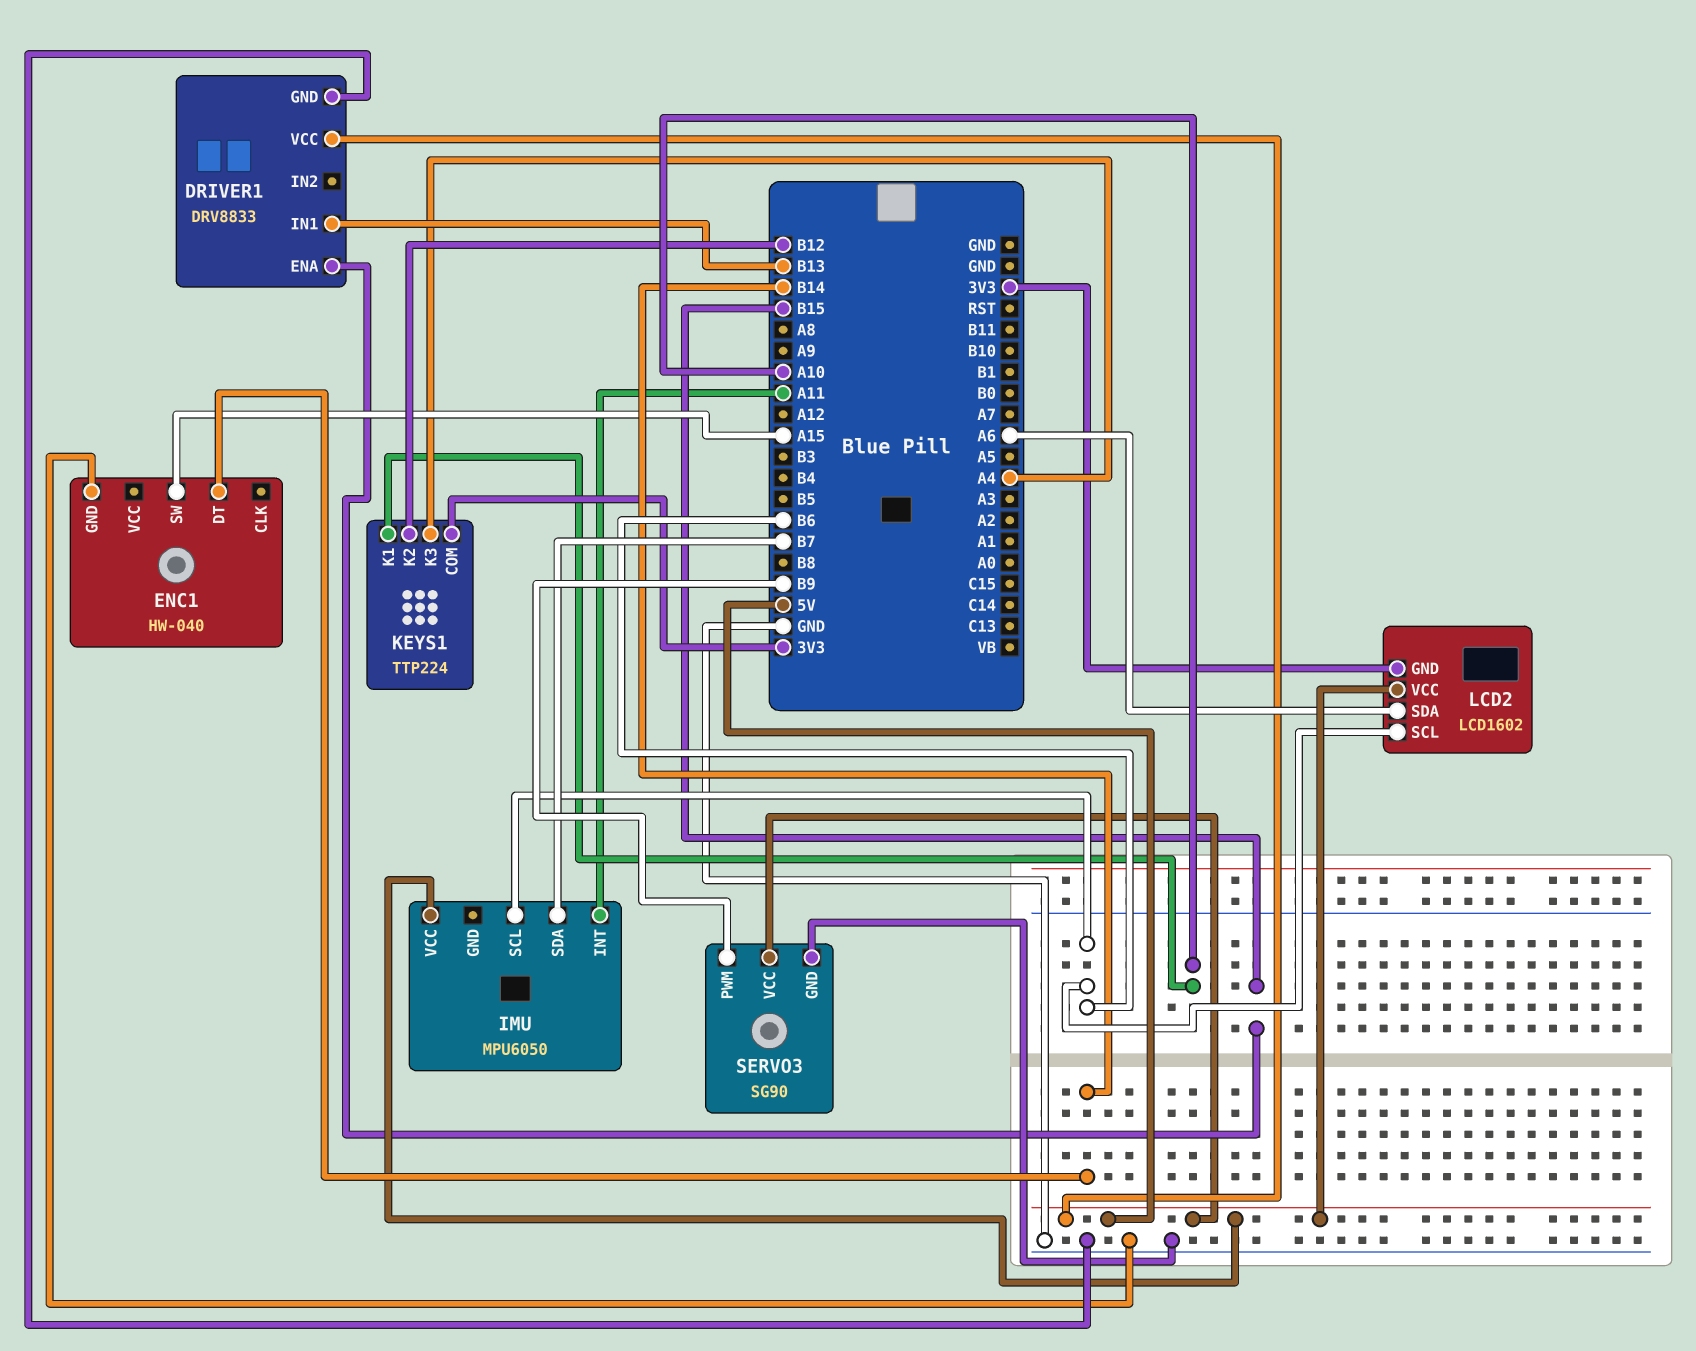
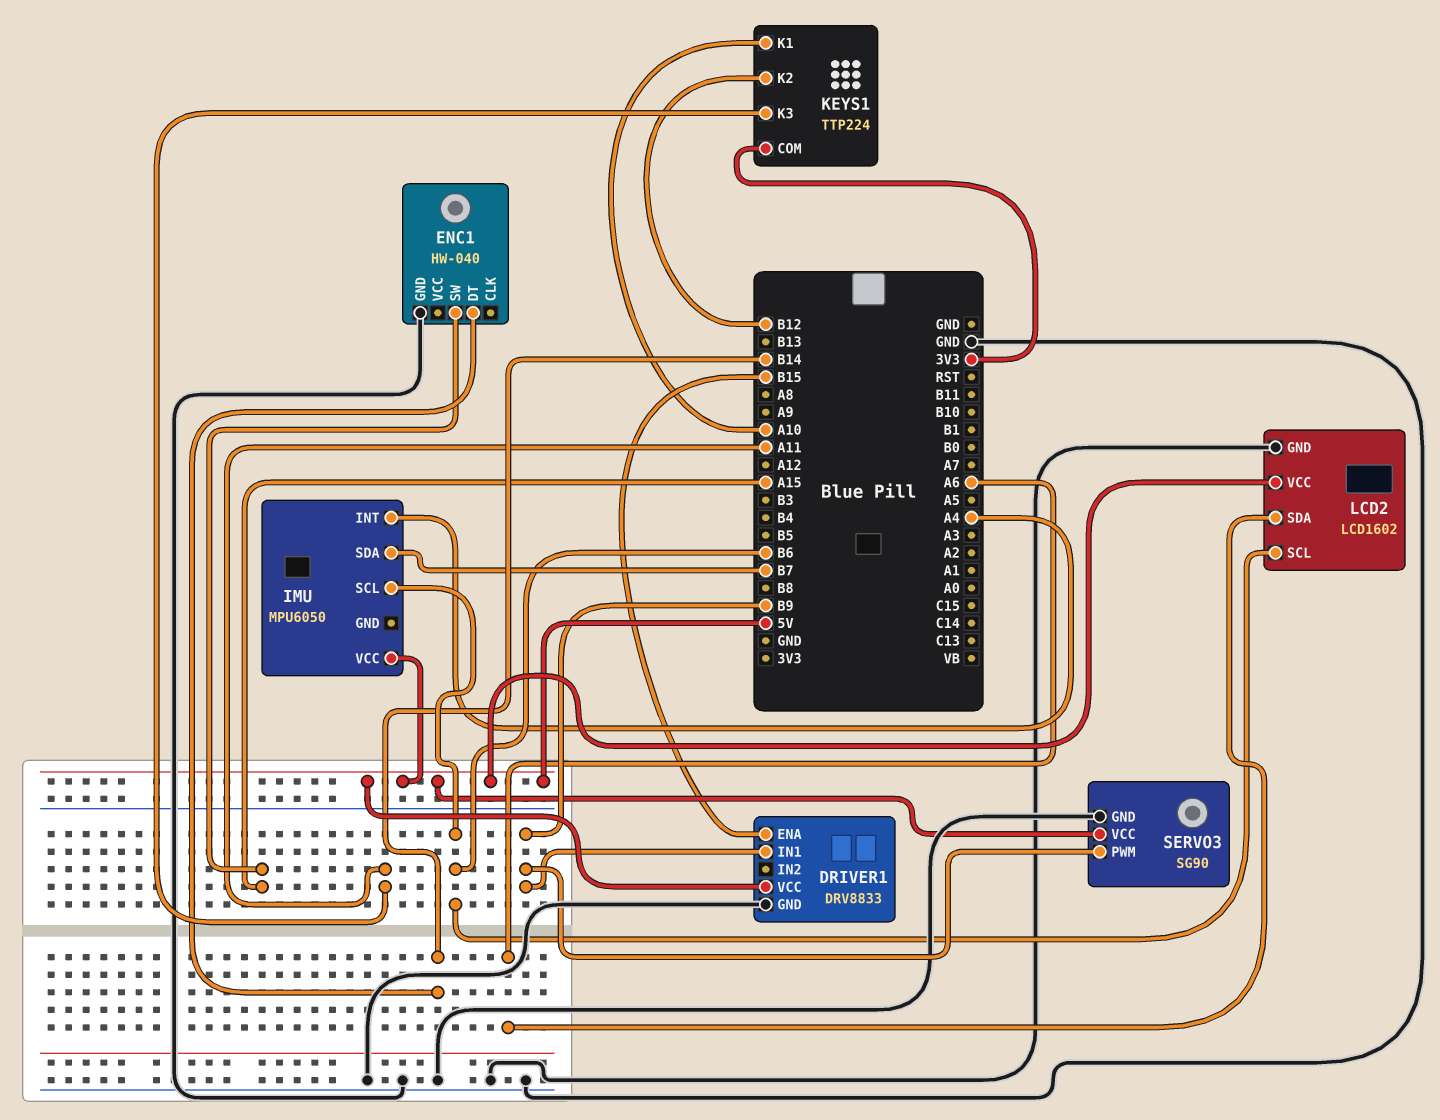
DRIVER1 pin IN1: B13 -> B9
IMU pin INT: A11 -> A4
KEYS1 pin K3: A4 -> A11
LCD2 pin GND: 3V3 -> GND

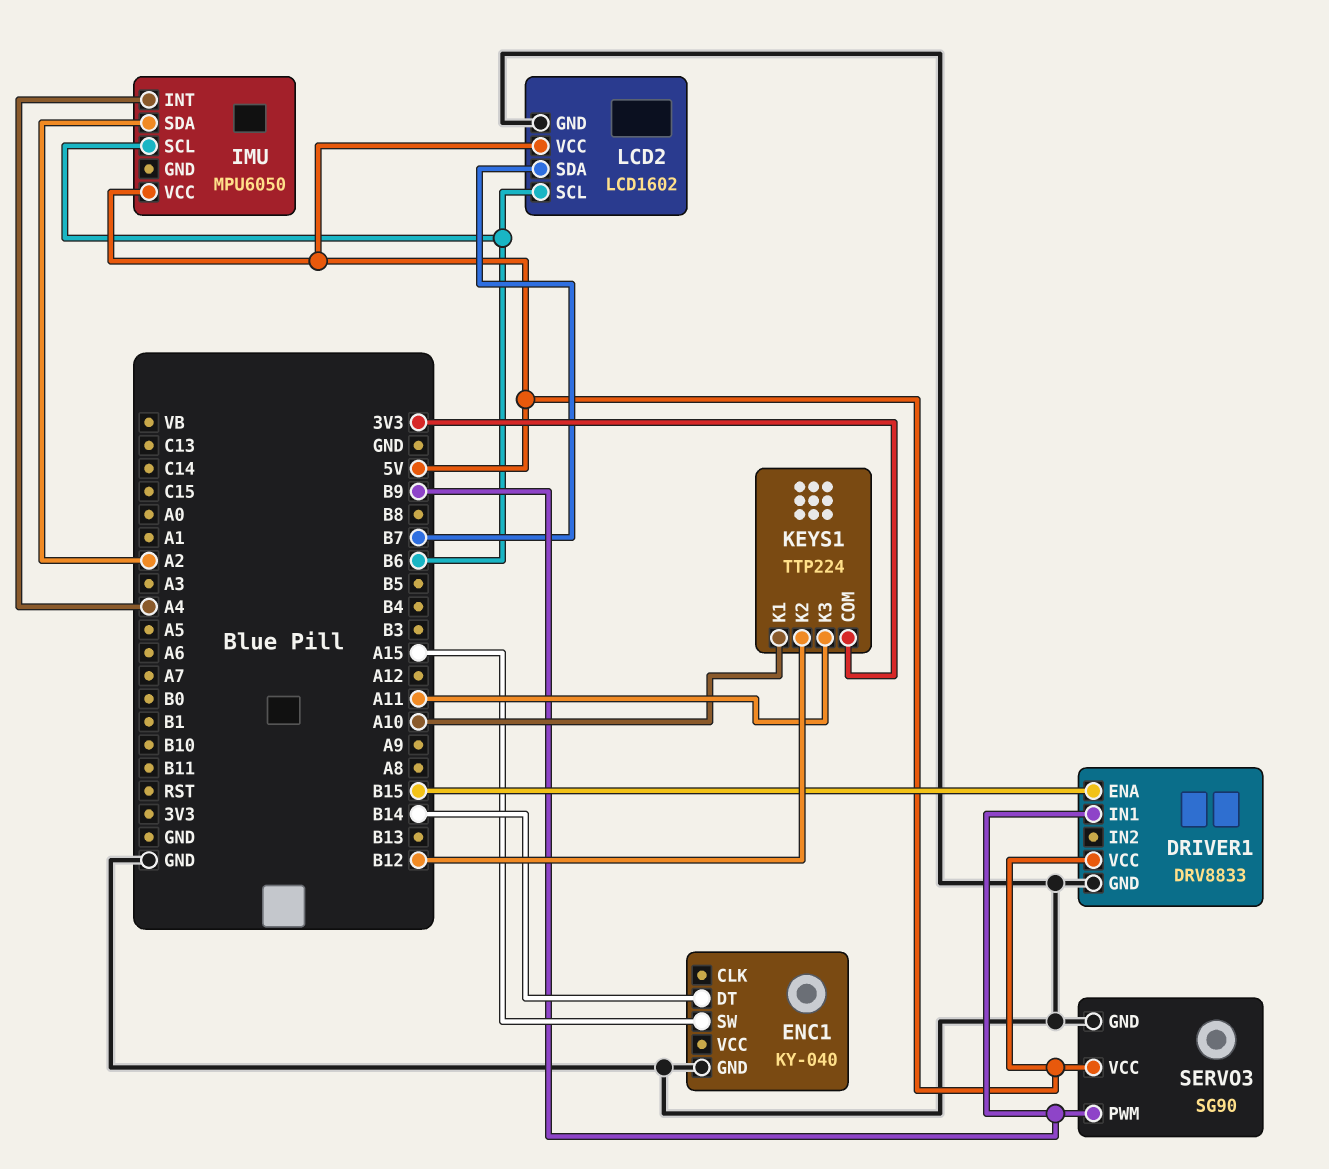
ENC1: HW-040 -> KY-040
IMU pin SDA: B7 -> A2
LCD2 pin SDA: A6 -> B7

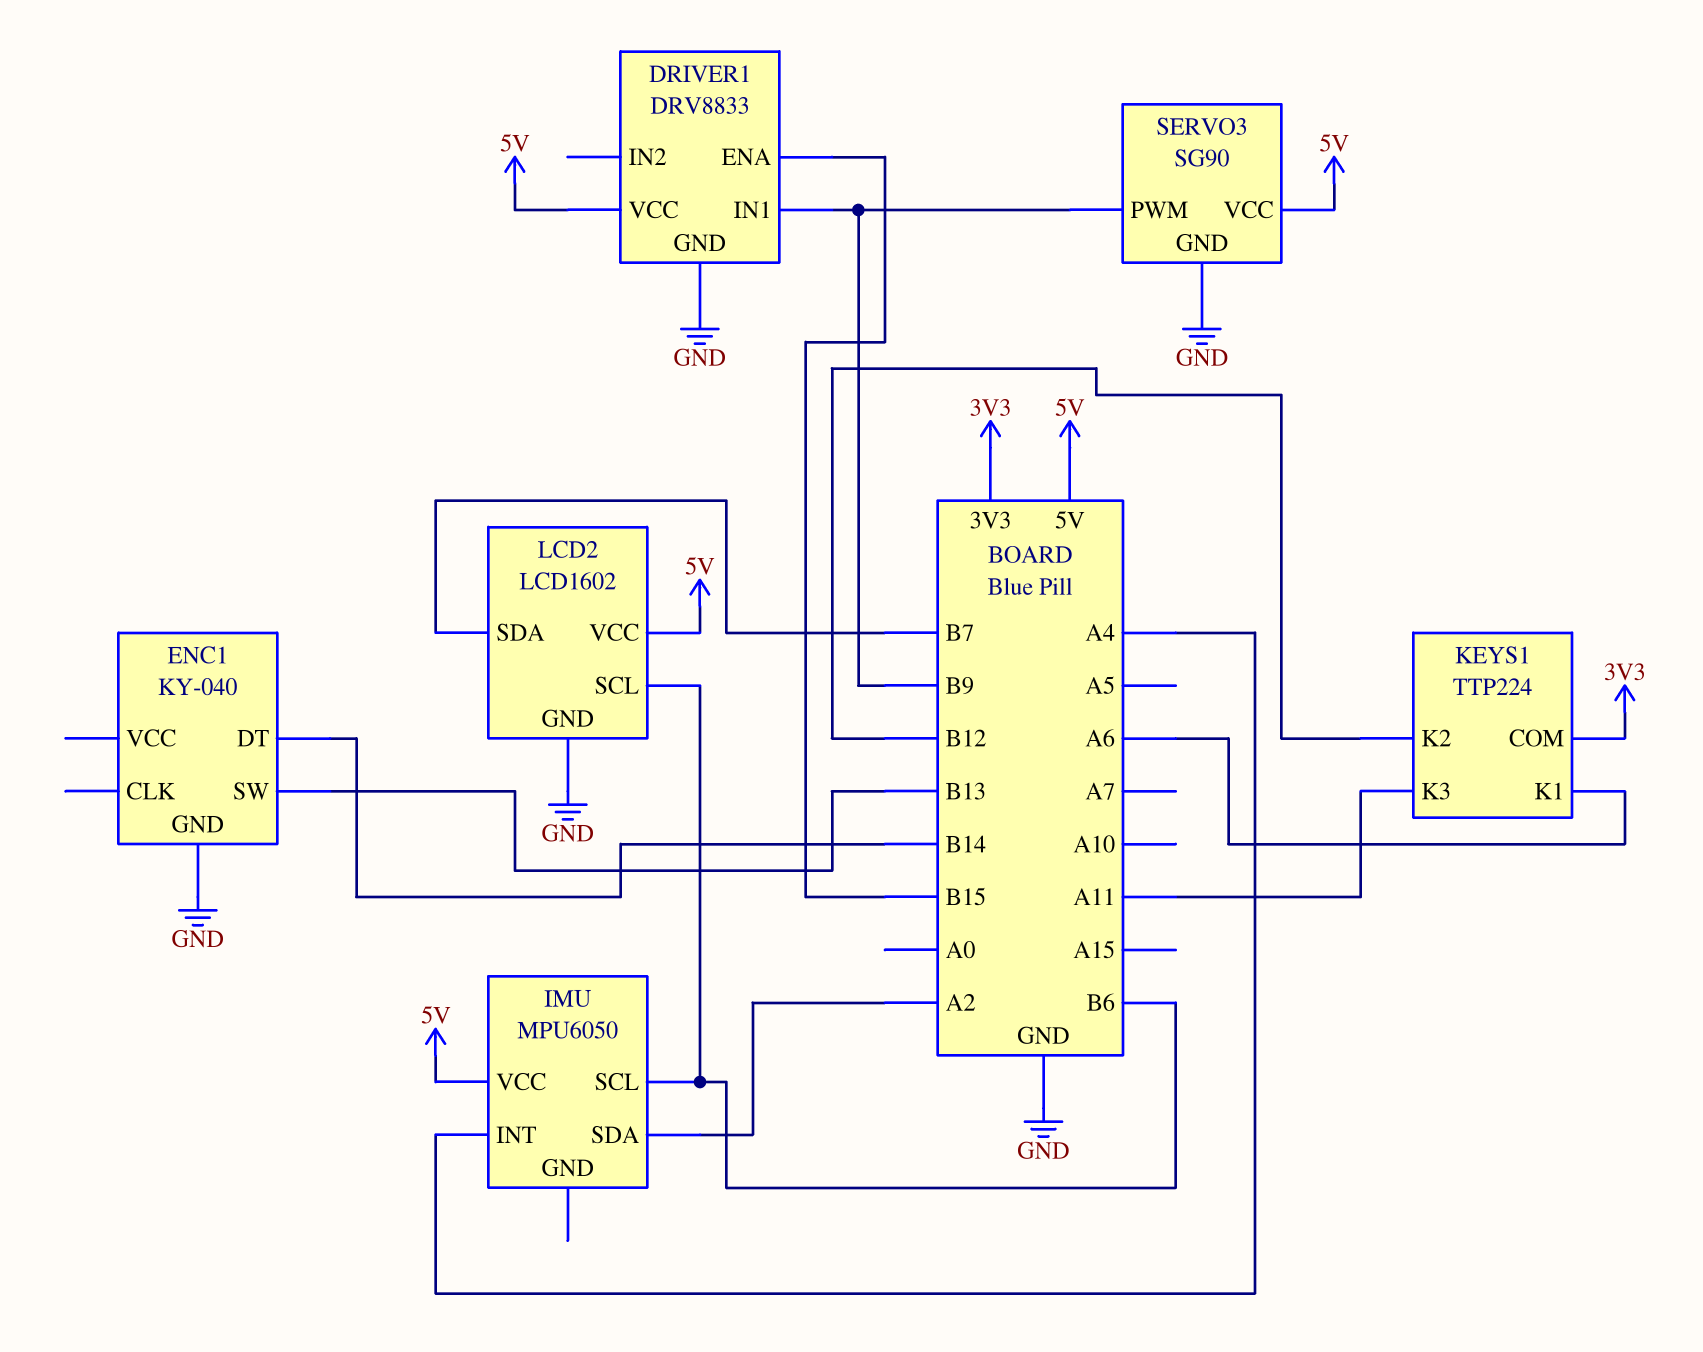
ENC1 pin SW: A15 -> B13
KEYS1 pin K1: A10 -> A6

